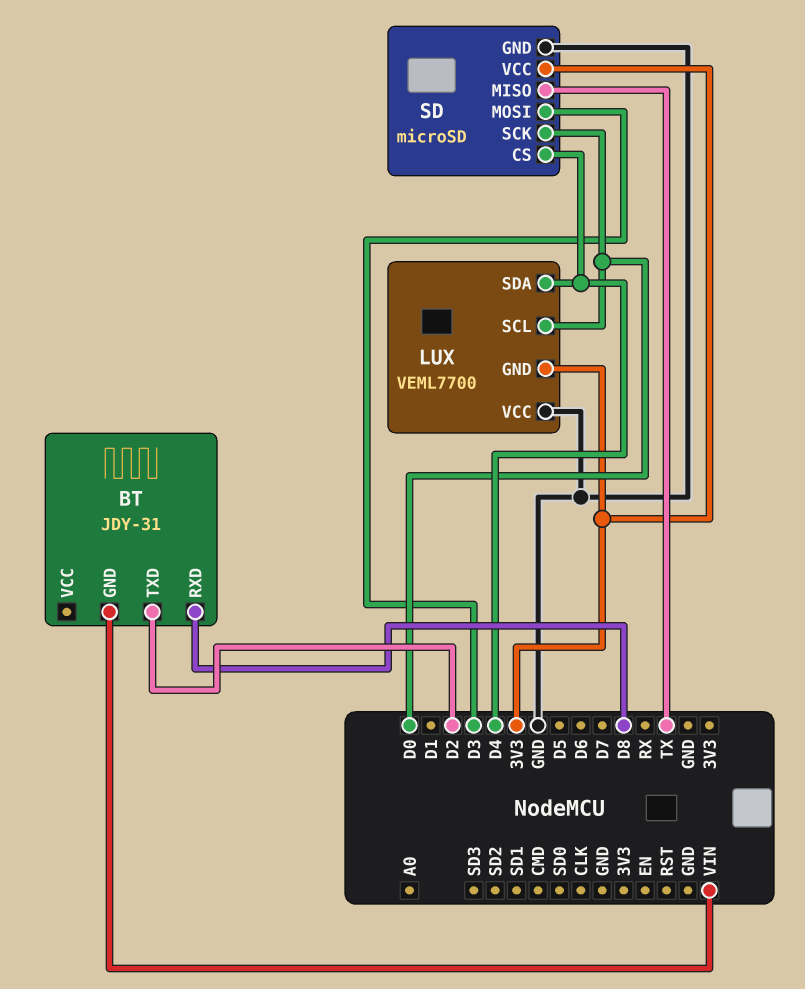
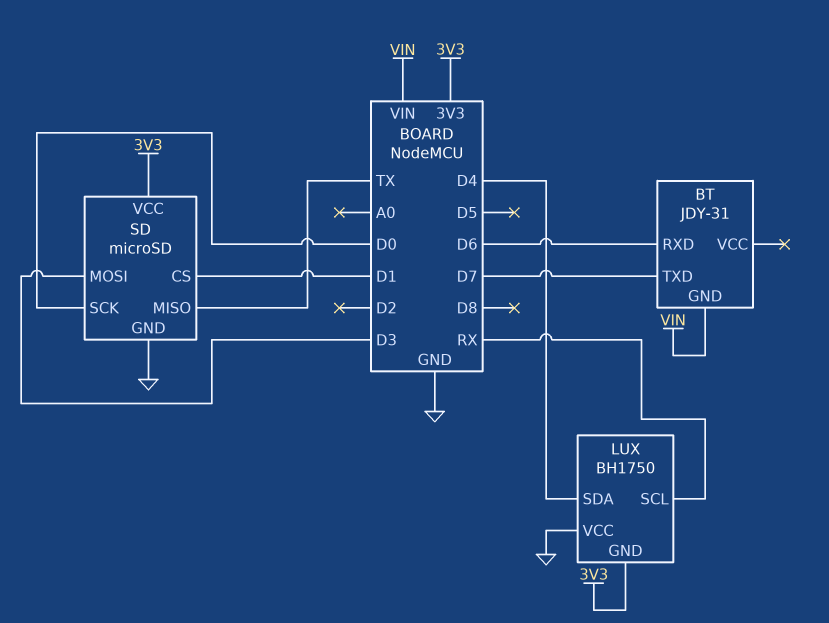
BT pin RXD: D8 -> D6
BT pin TXD: D2 -> D7
LUX: VEML7700 -> BH1750
LUX pin SCL: D0 -> RX
SD pin CS: D4 -> D1

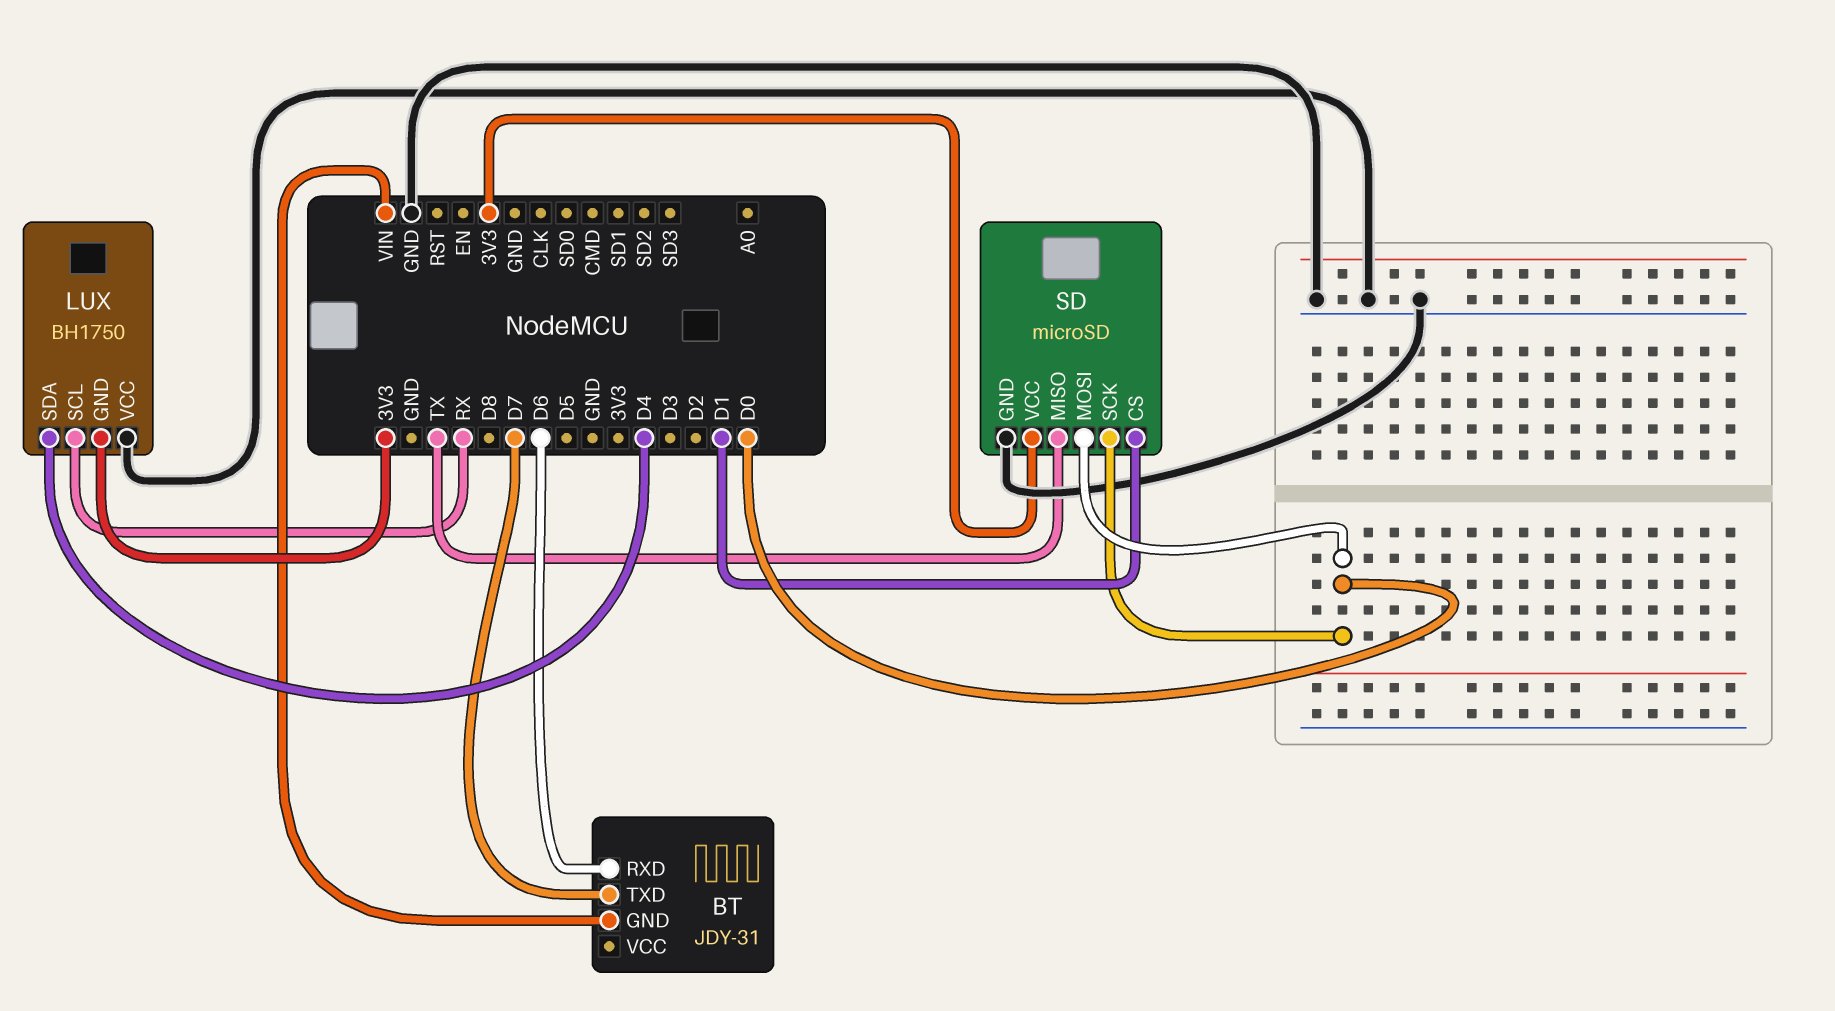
SD pin MOSI: D3 -> D0

